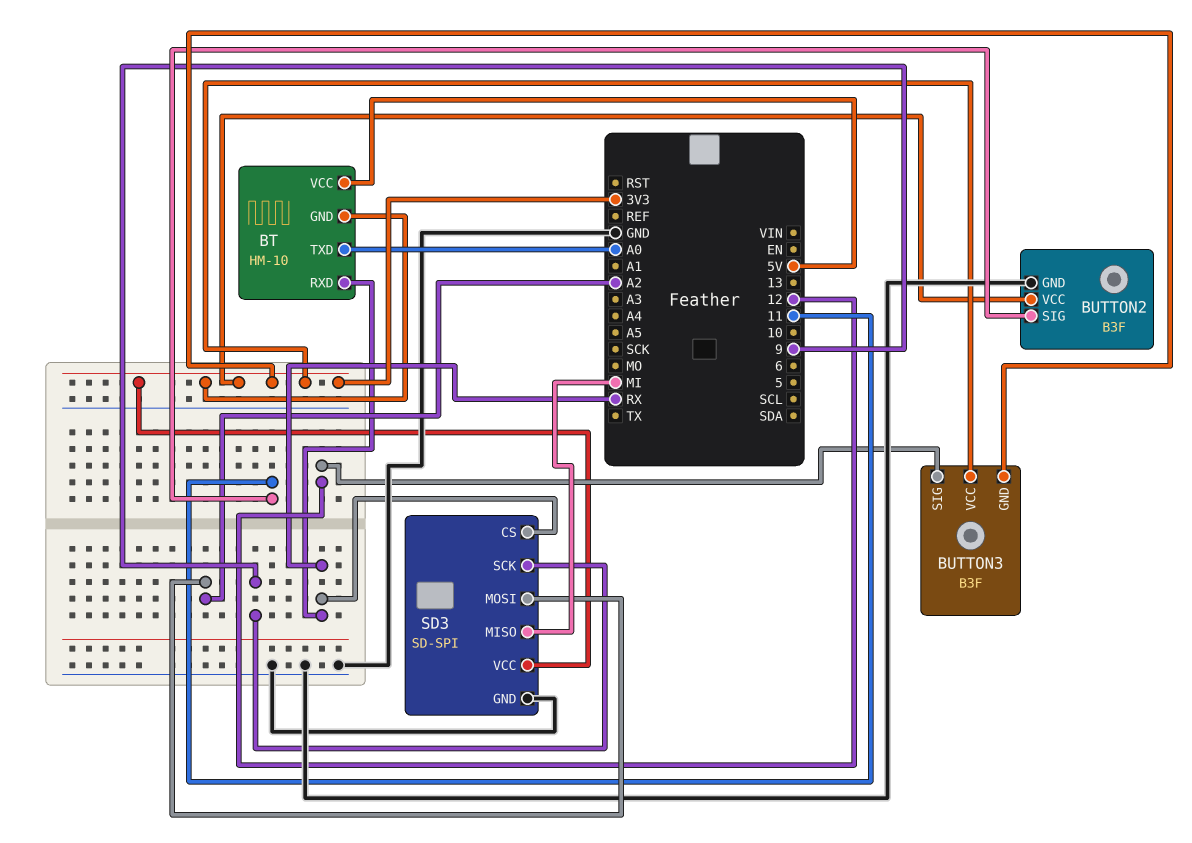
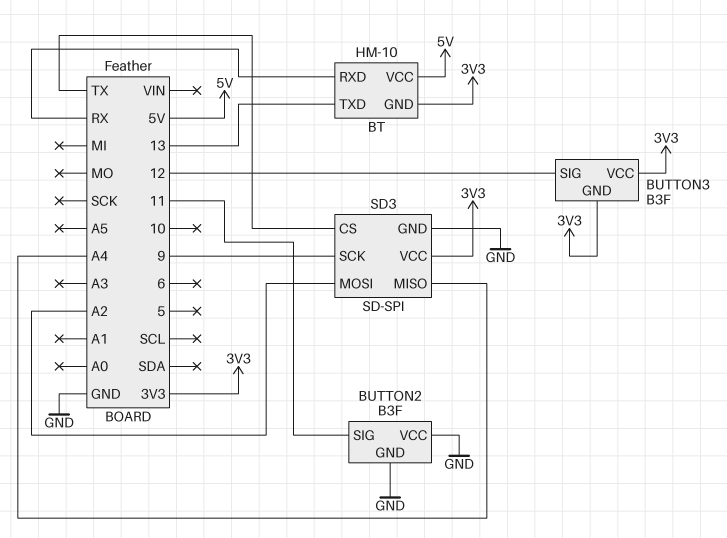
BT pin TXD: A0 -> 13
BUTTON2 pin VCC: 3V3 -> GND
SD3 pin CS: RX -> TX
SD3 pin MISO: MI -> A4

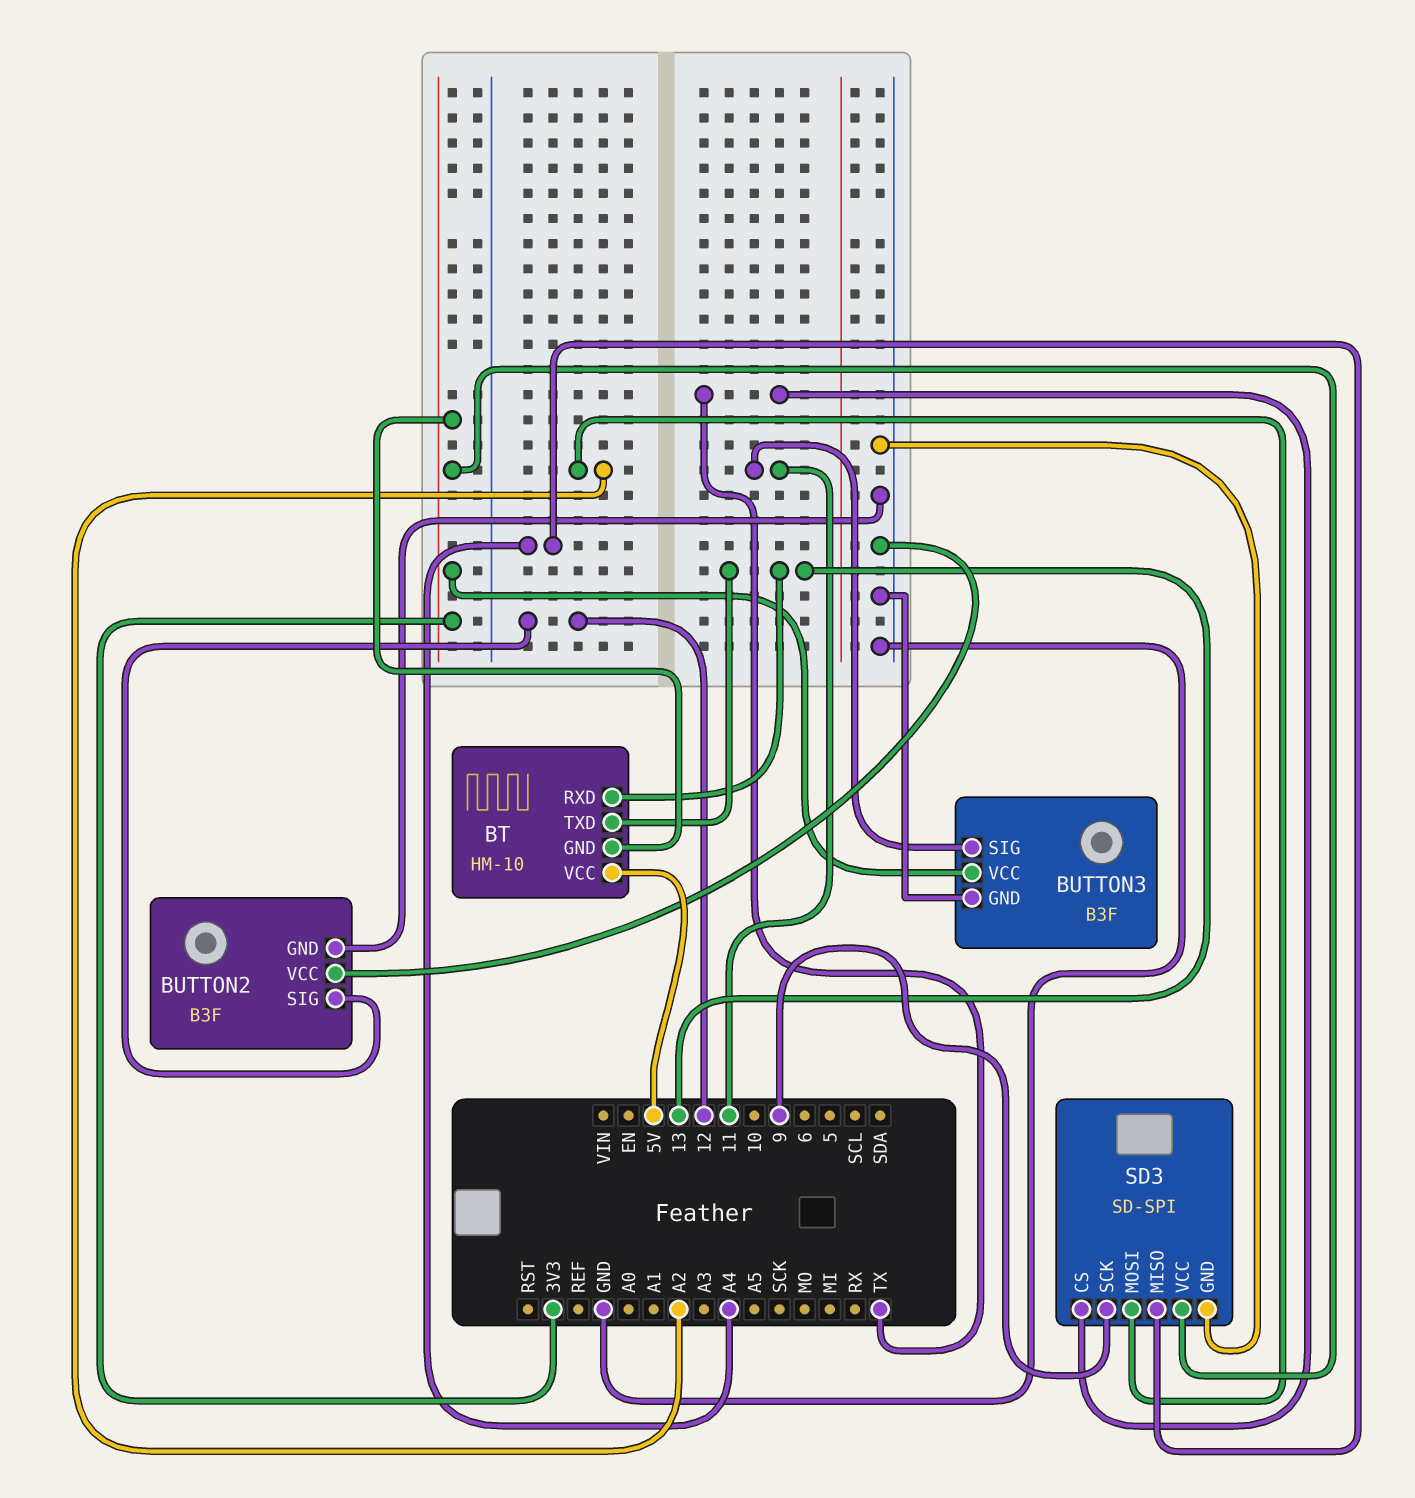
BT pin RXD: RX -> 13
BUTTON2 pin SIG: 11 -> 12
BUTTON3 pin GND: 3V3 -> GND
BUTTON3 pin SIG: 12 -> 11

